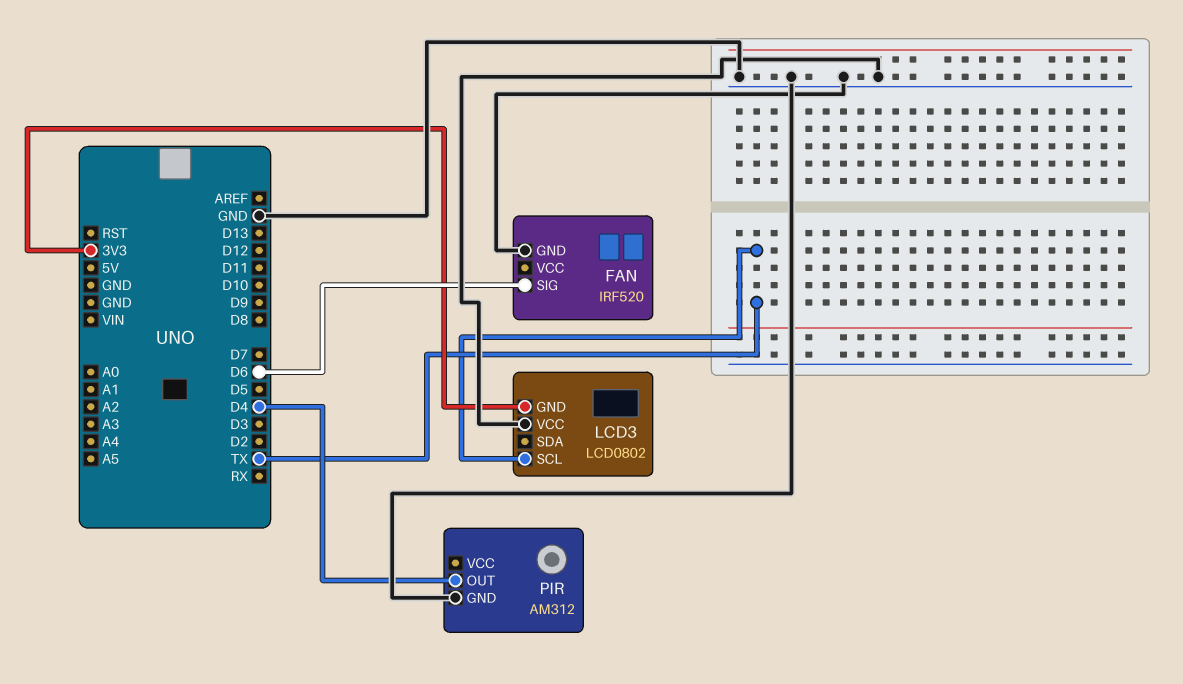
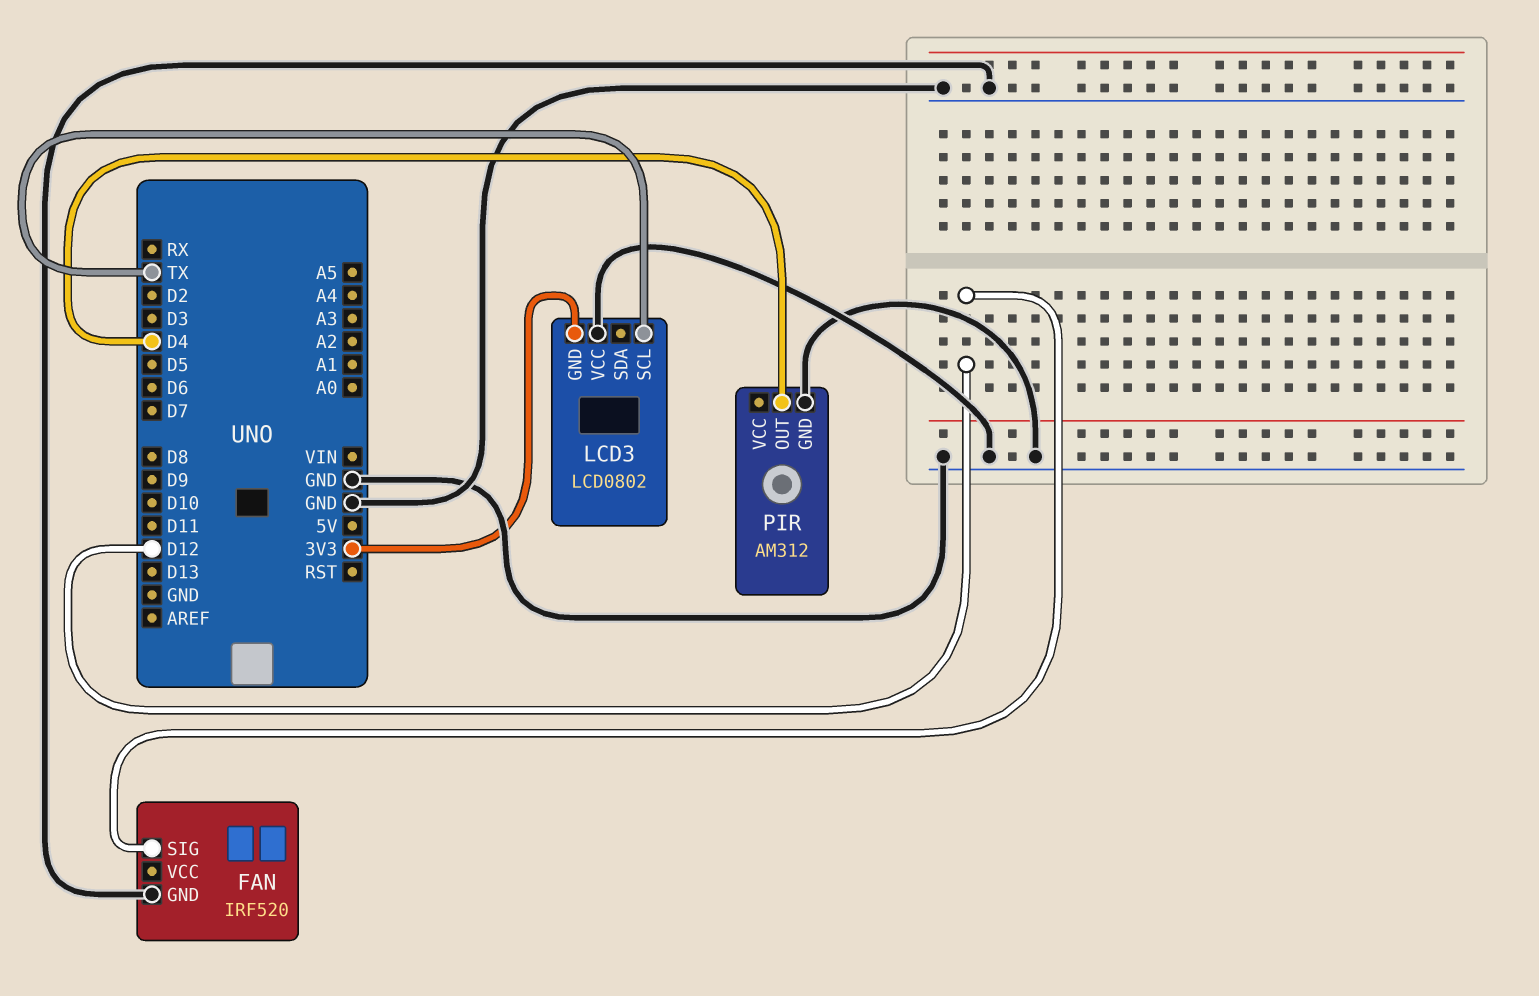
FAN pin SIG: D6 -> D12

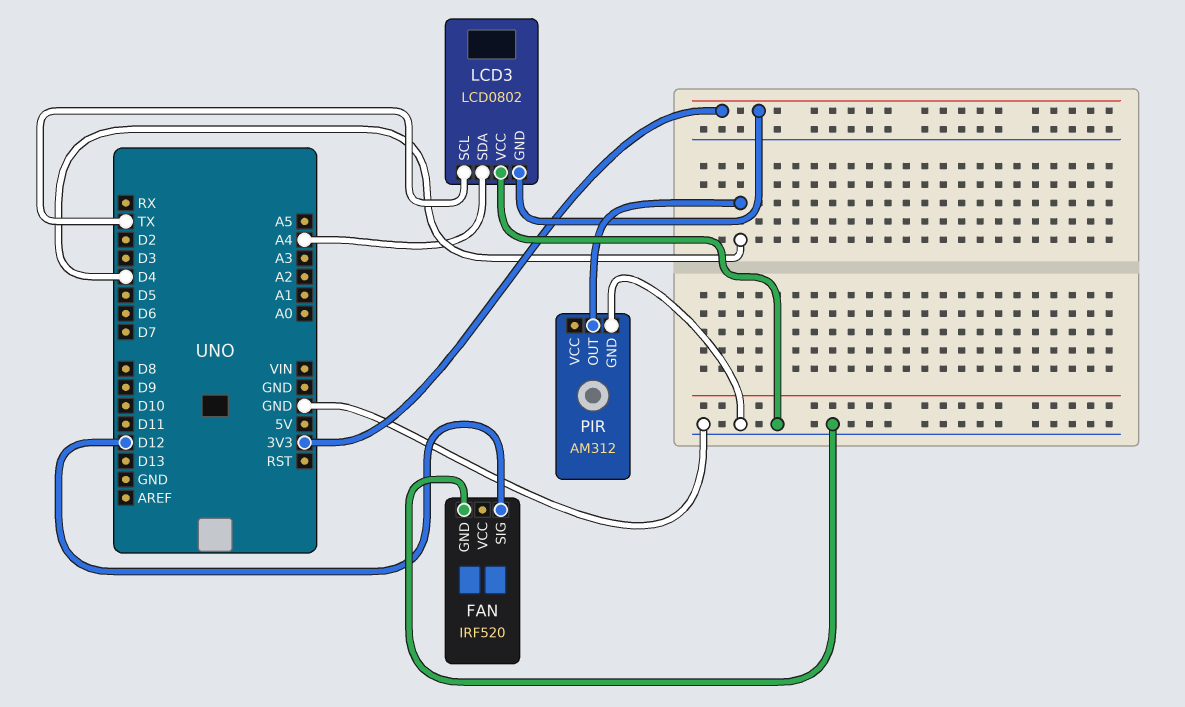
LCD3 pin SDA: none -> A4

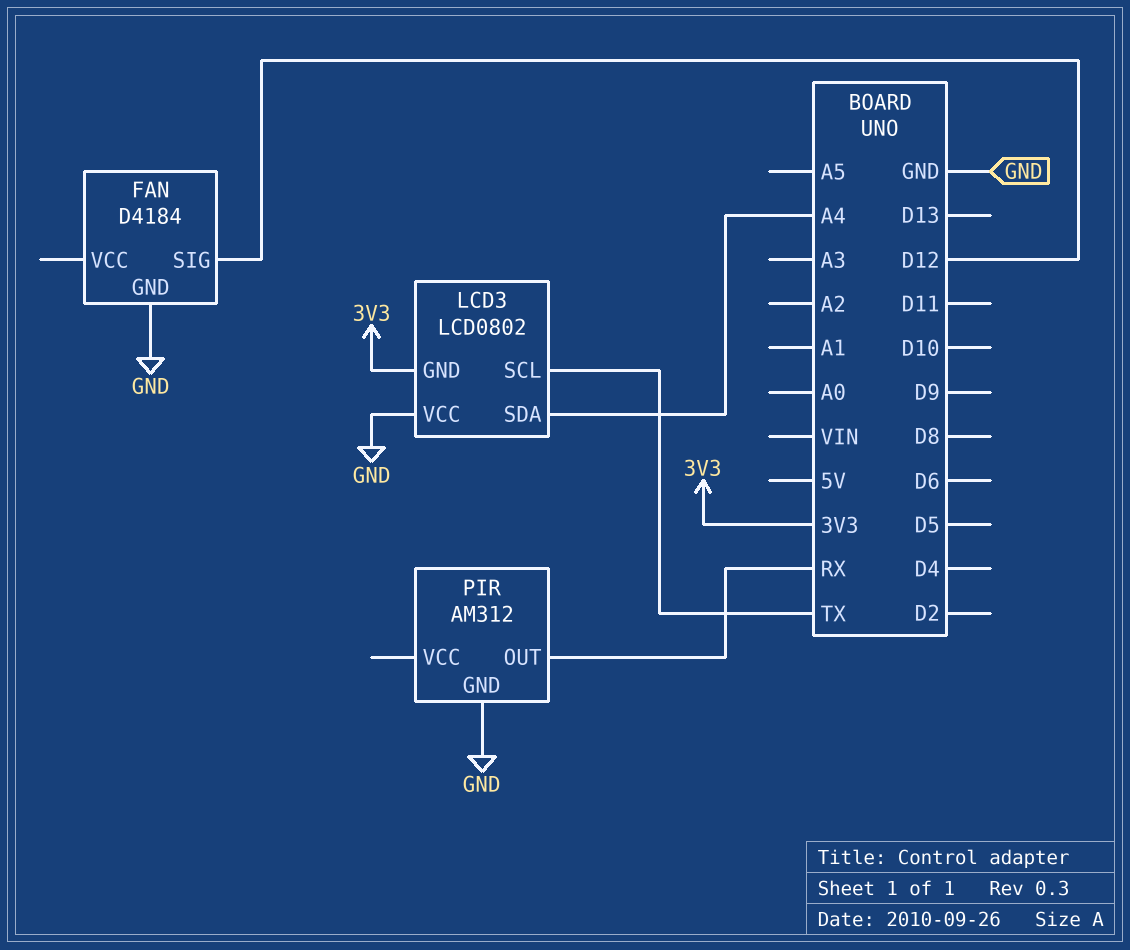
FAN: IRF520 -> D4184
PIR pin OUT: D4 -> RX

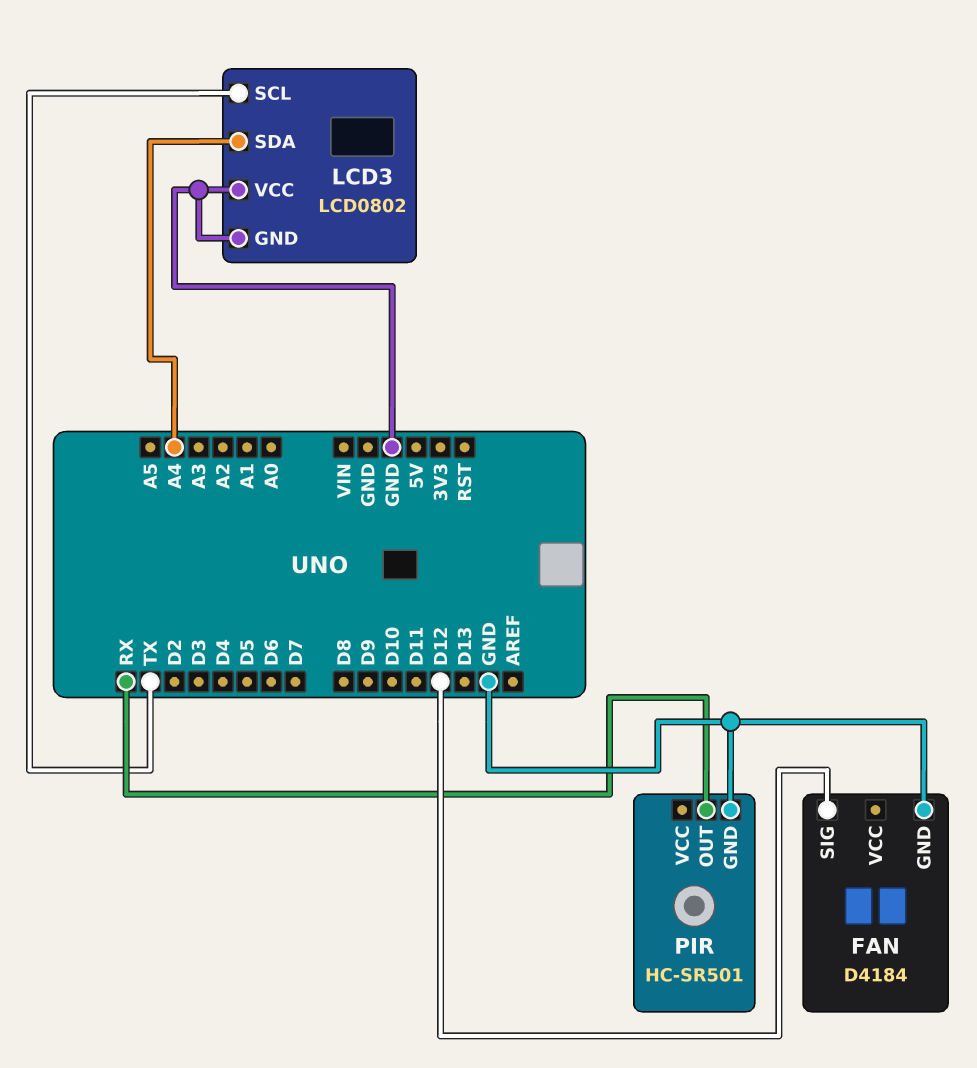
LCD3 pin GND: 3V3 -> GND
PIR: AM312 -> HC-SR501

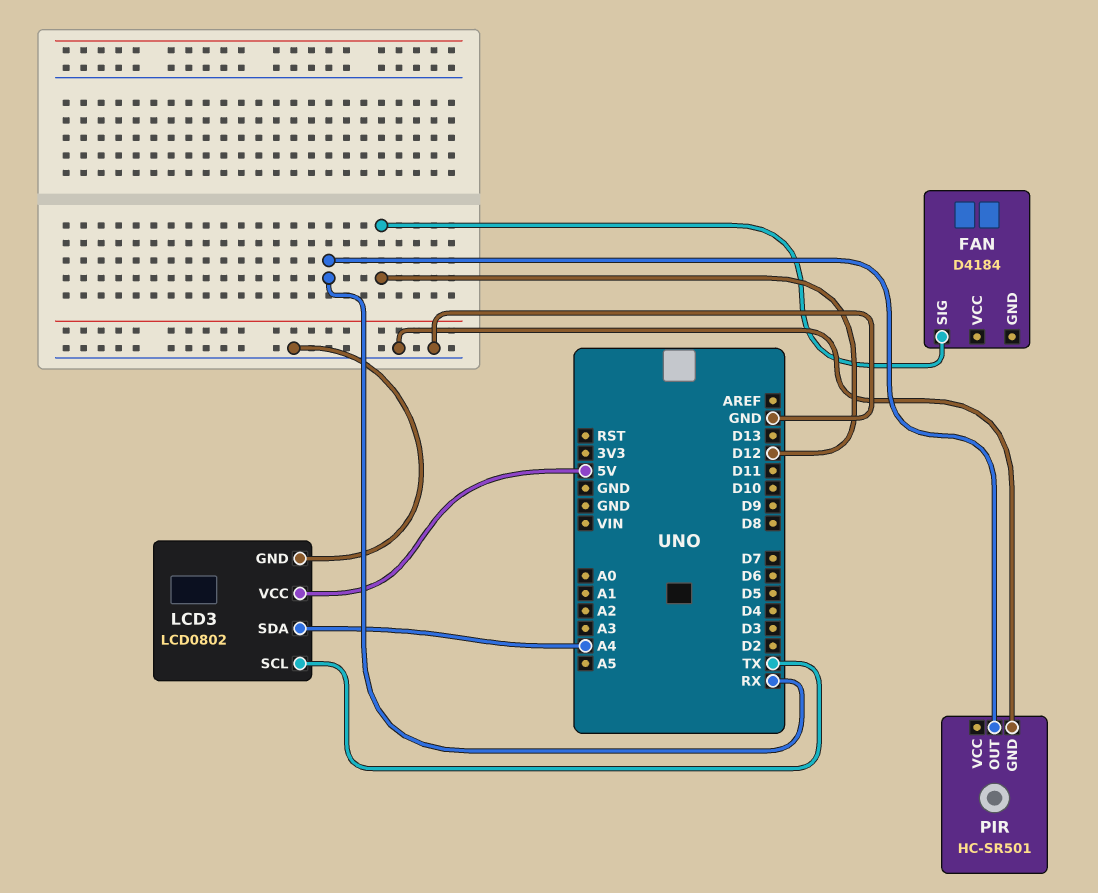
FAN pin GND: GND -> none
LCD3 pin VCC: GND -> 5V

